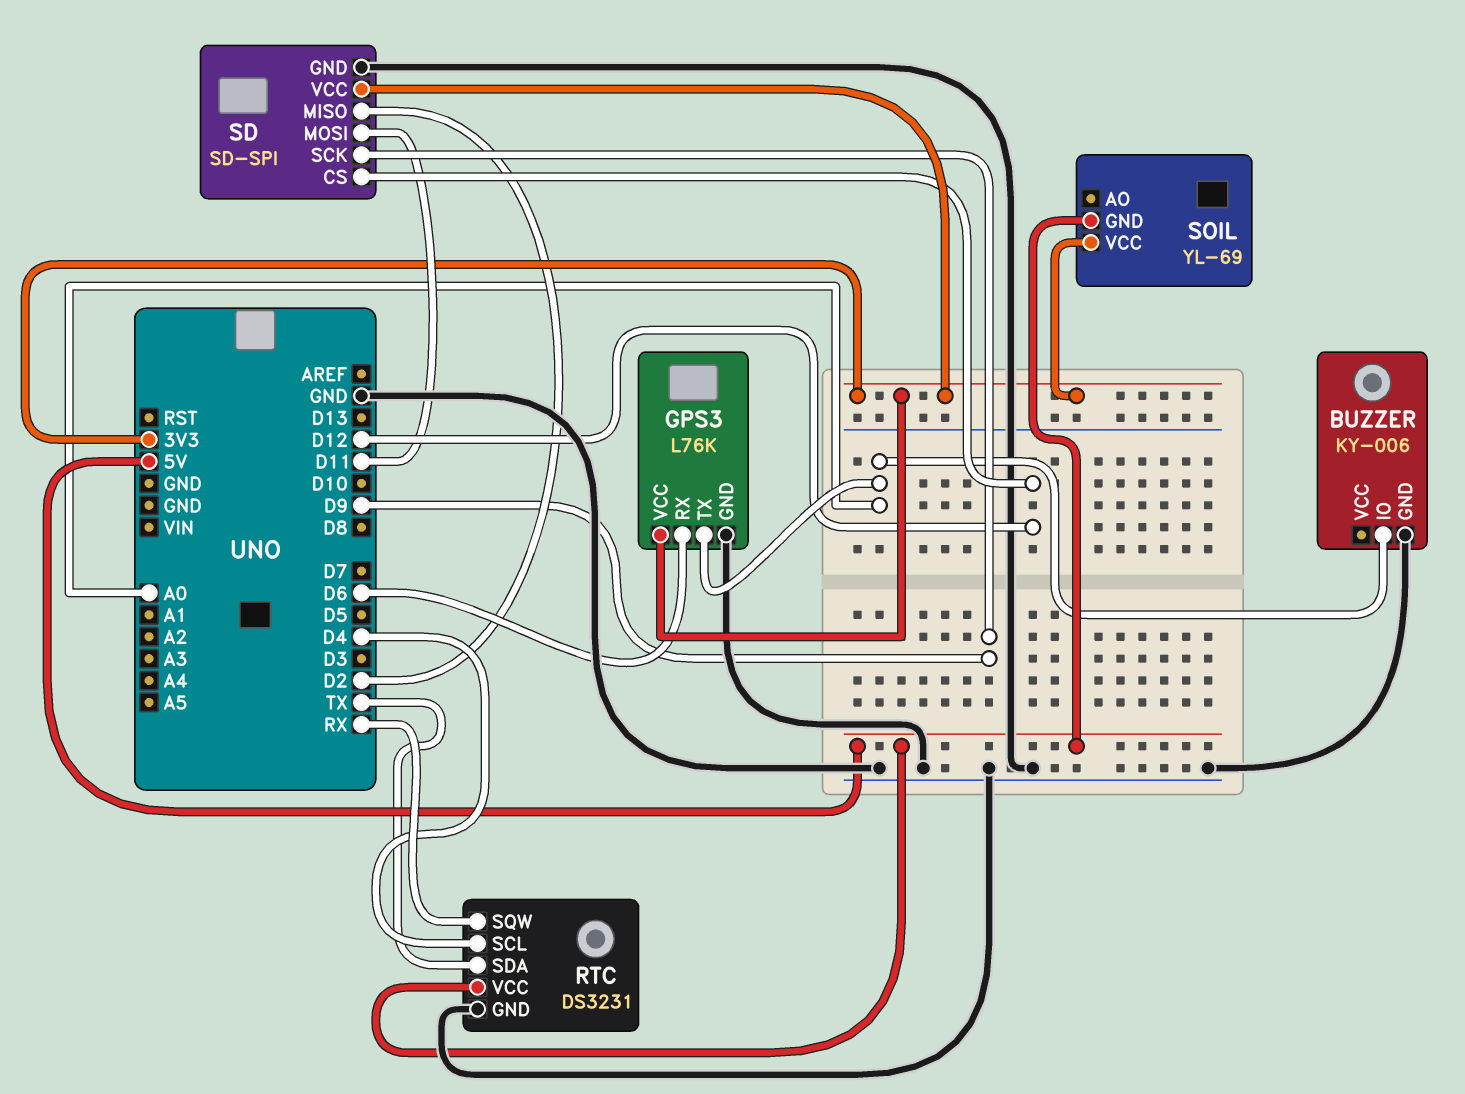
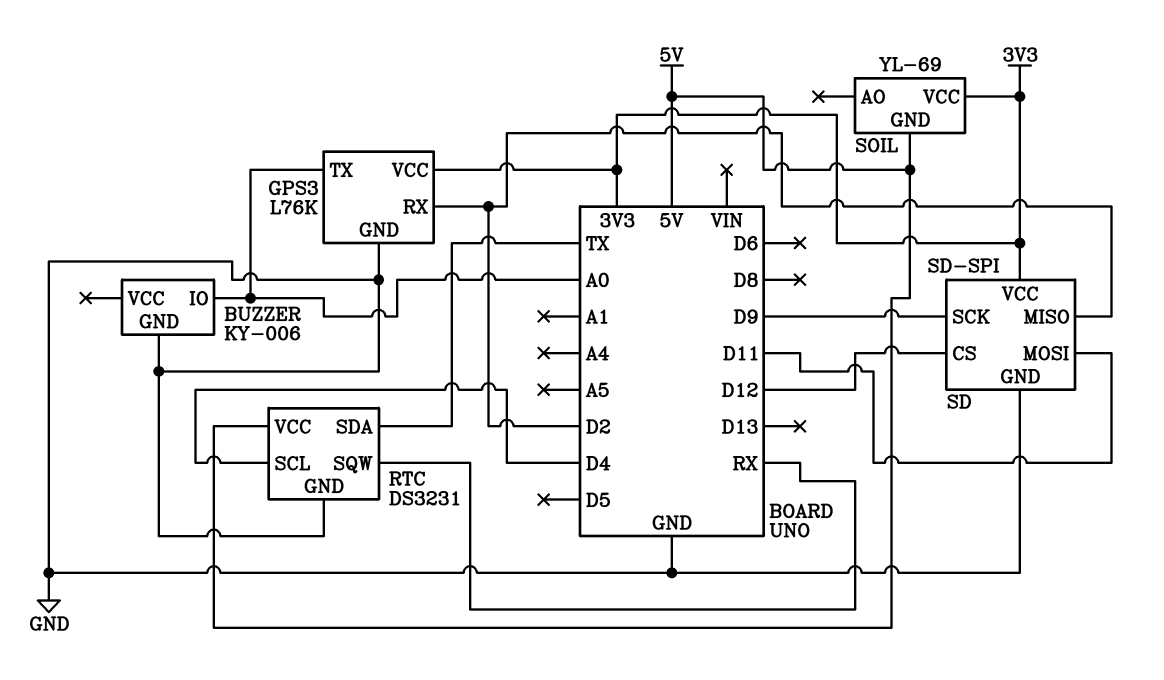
GPS3 pin RX: D6 -> D2

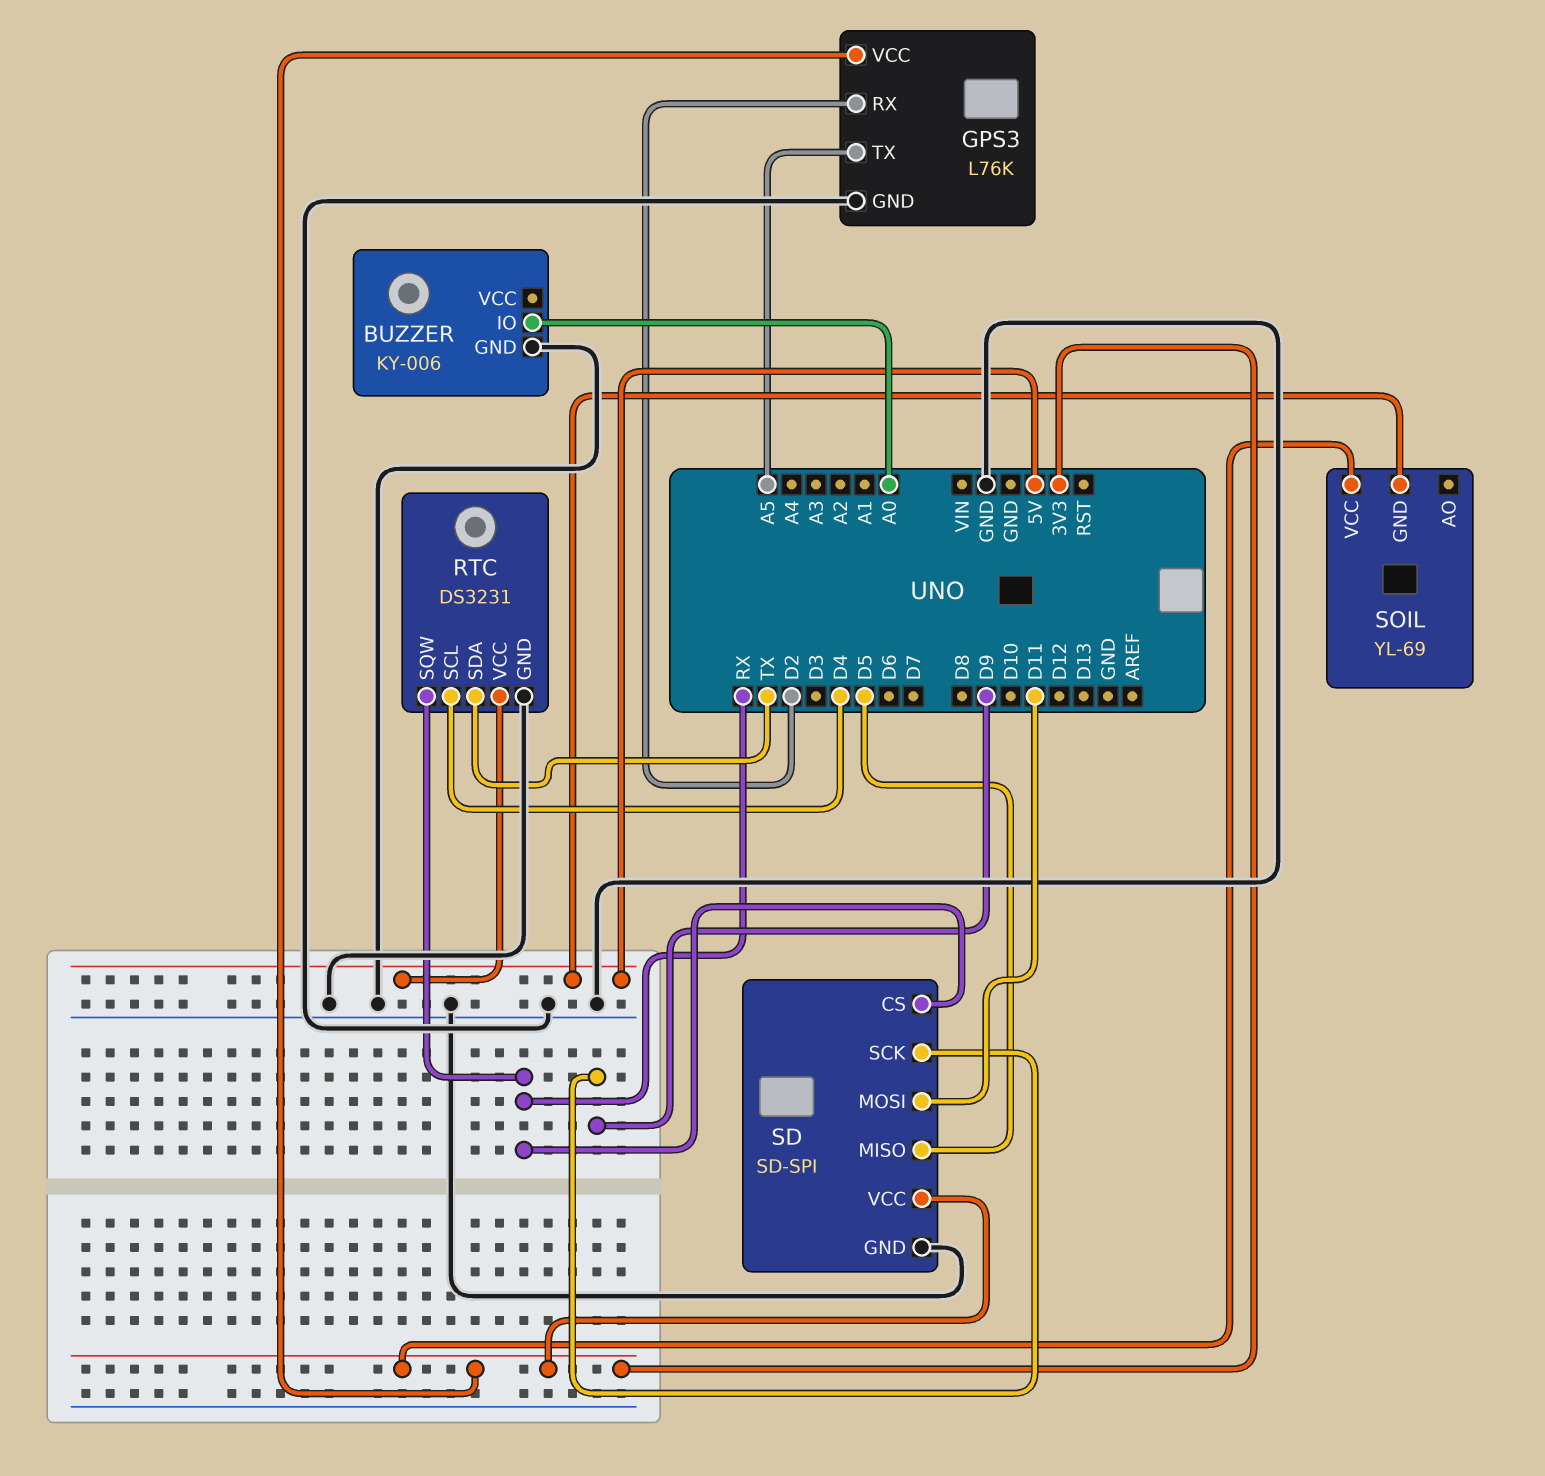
GPS3 pin TX: A0 -> A5
SD pin CS: D12 -> RX
SD pin MISO: D2 -> D5

